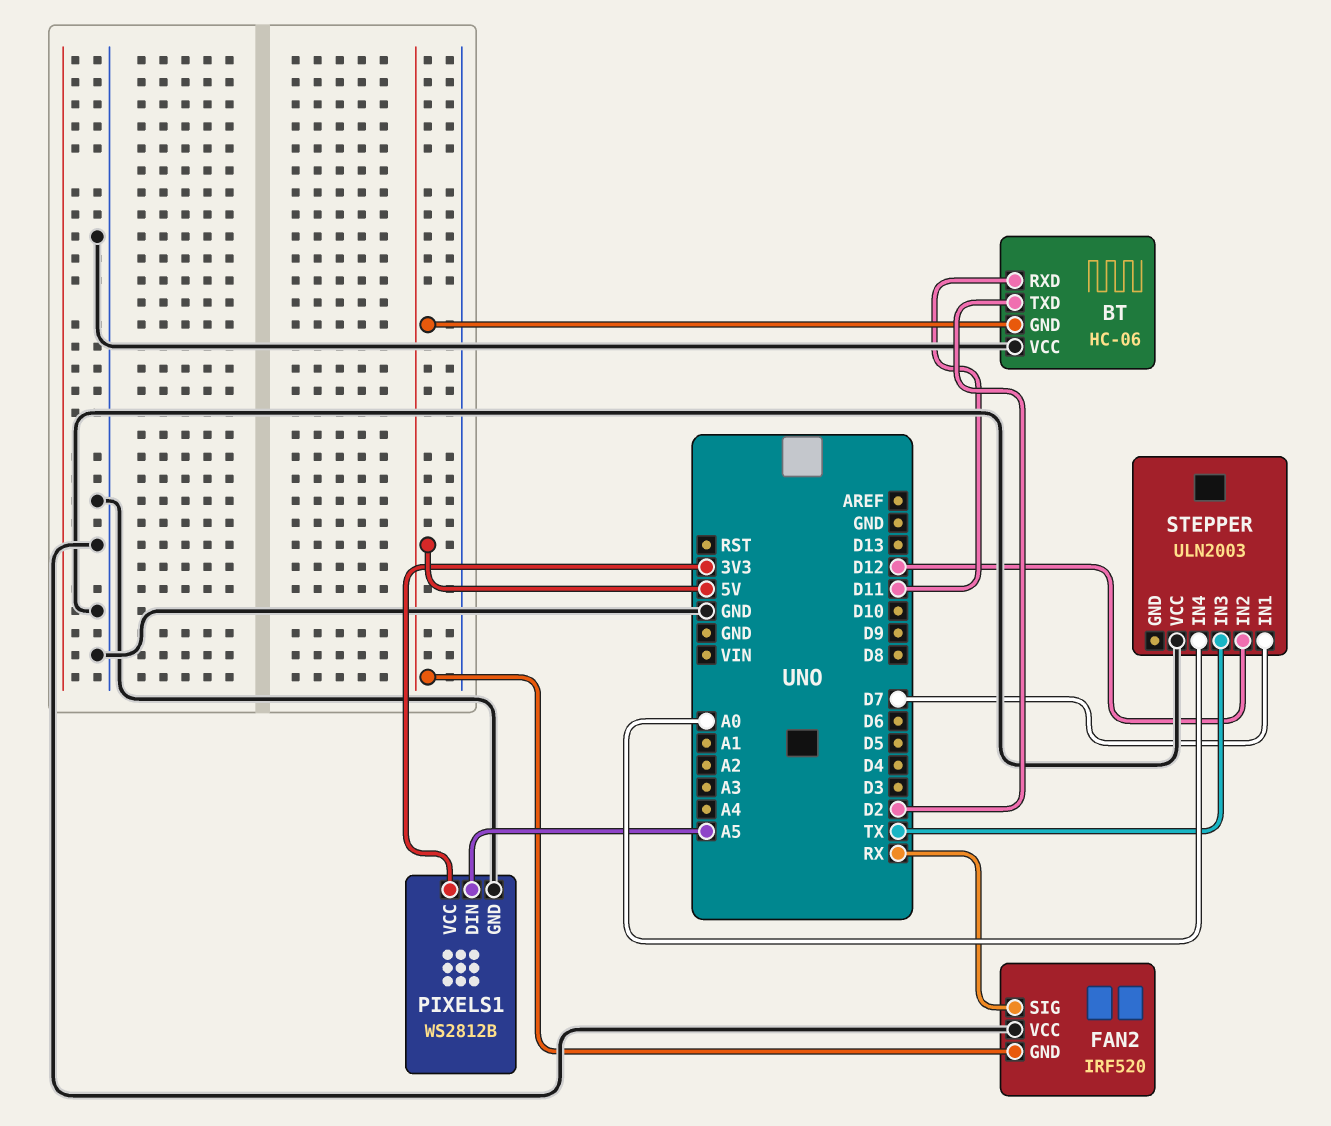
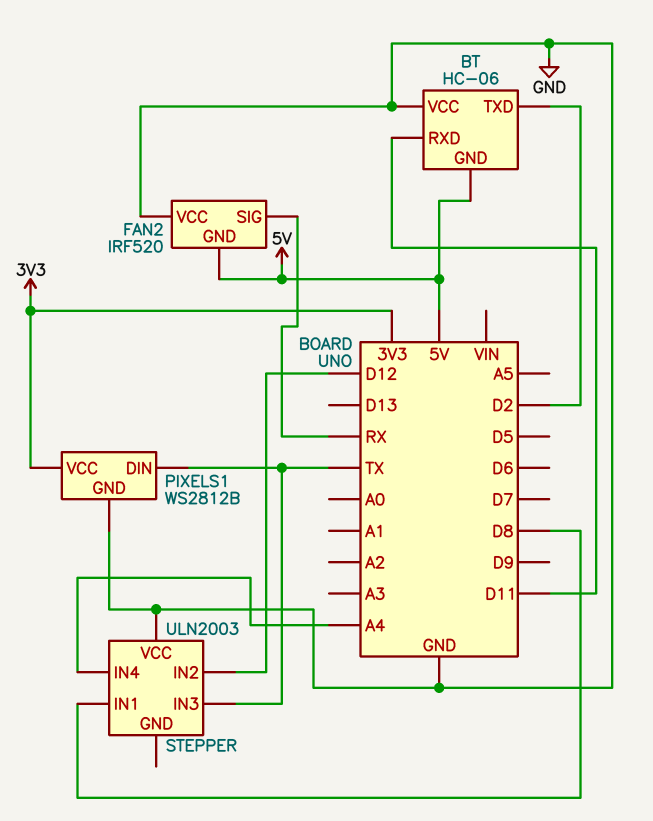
PIXELS1 pin DIN: A5 -> TX
STEPPER pin IN1: D7 -> D8
STEPPER pin IN4: A0 -> A4

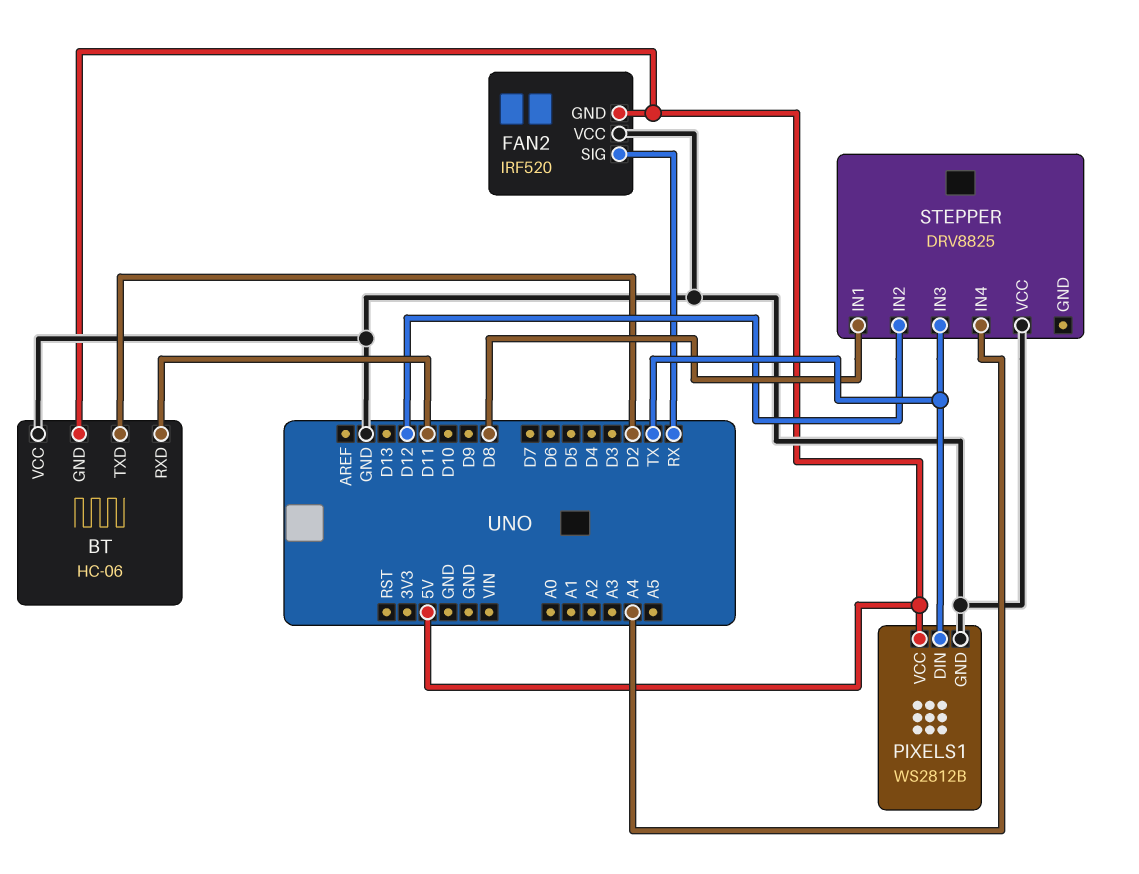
PIXELS1 pin VCC: 3V3 -> 5V
STEPPER: ULN2003 -> DRV8825

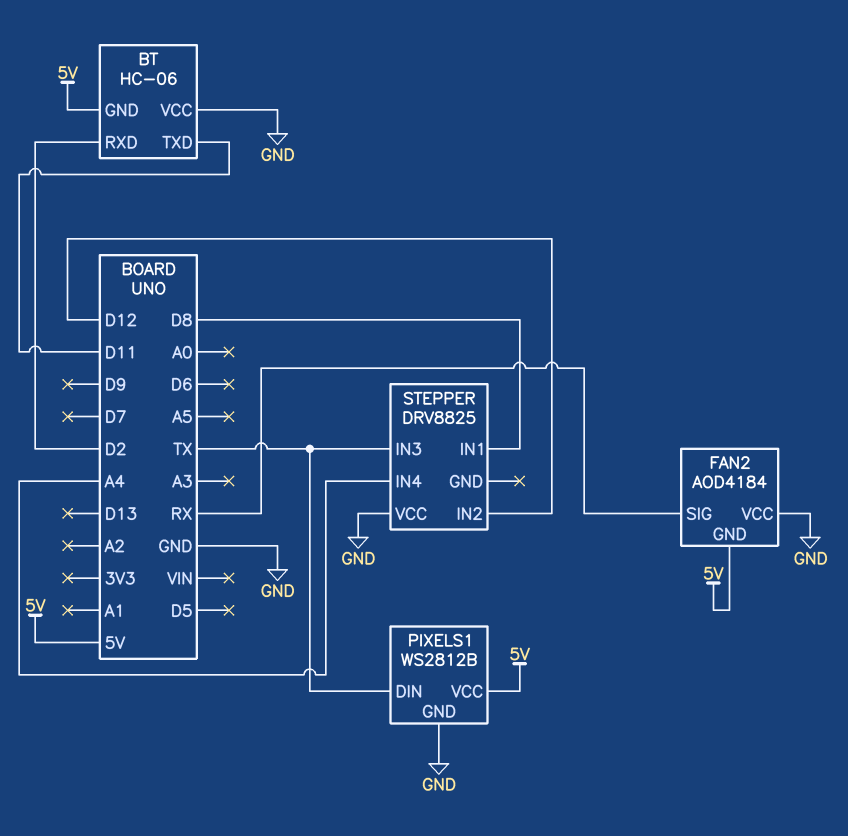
BT pin RXD: D11 -> D2
BT pin TXD: D2 -> D11
FAN2: IRF520 -> AOD4184

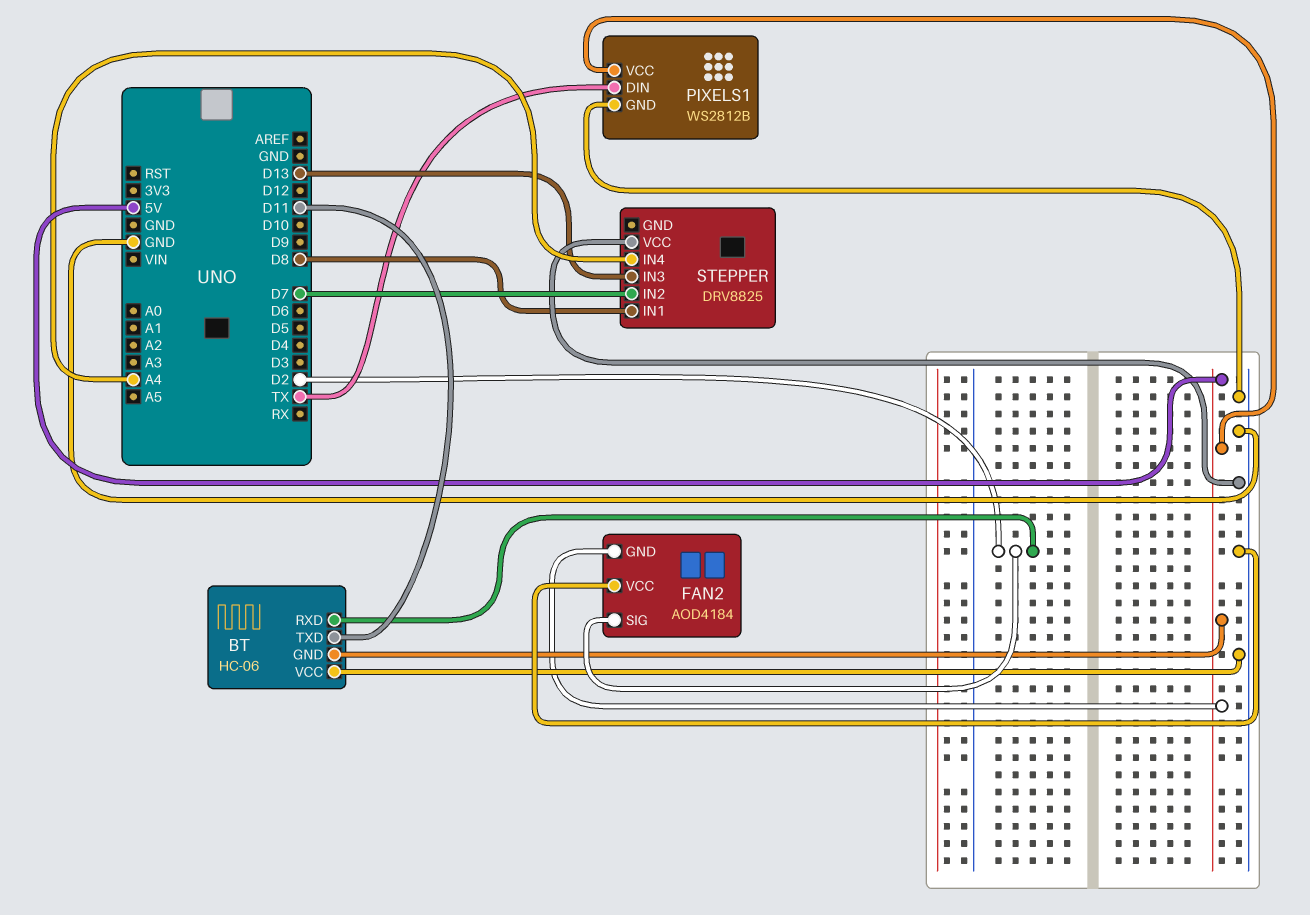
FAN2 pin SIG: RX -> D2
STEPPER pin IN2: D12 -> D7
STEPPER pin IN3: TX -> D13

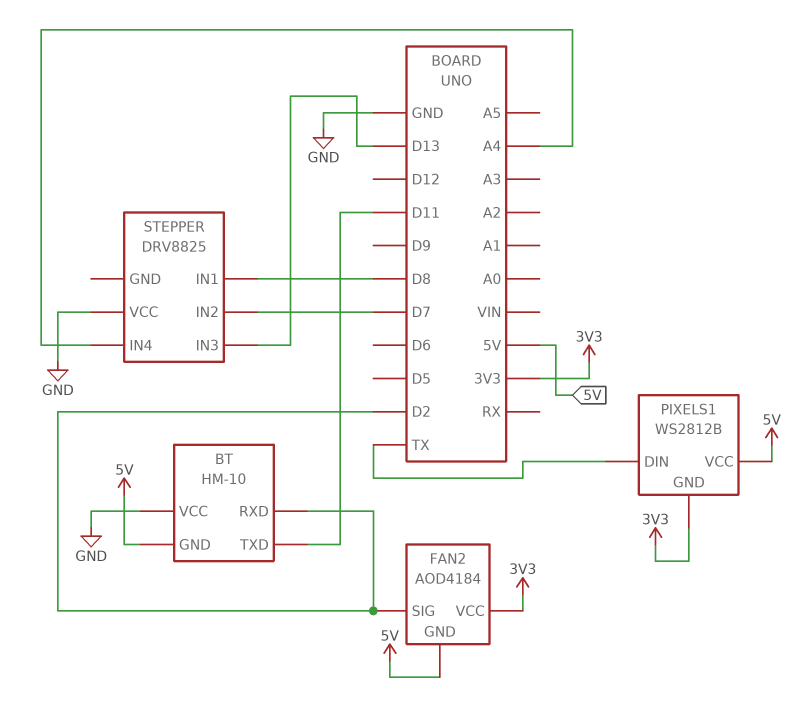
BT: HC-06 -> HM-10
FAN2 pin VCC: GND -> 3V3
PIXELS1 pin GND: GND -> 3V3

